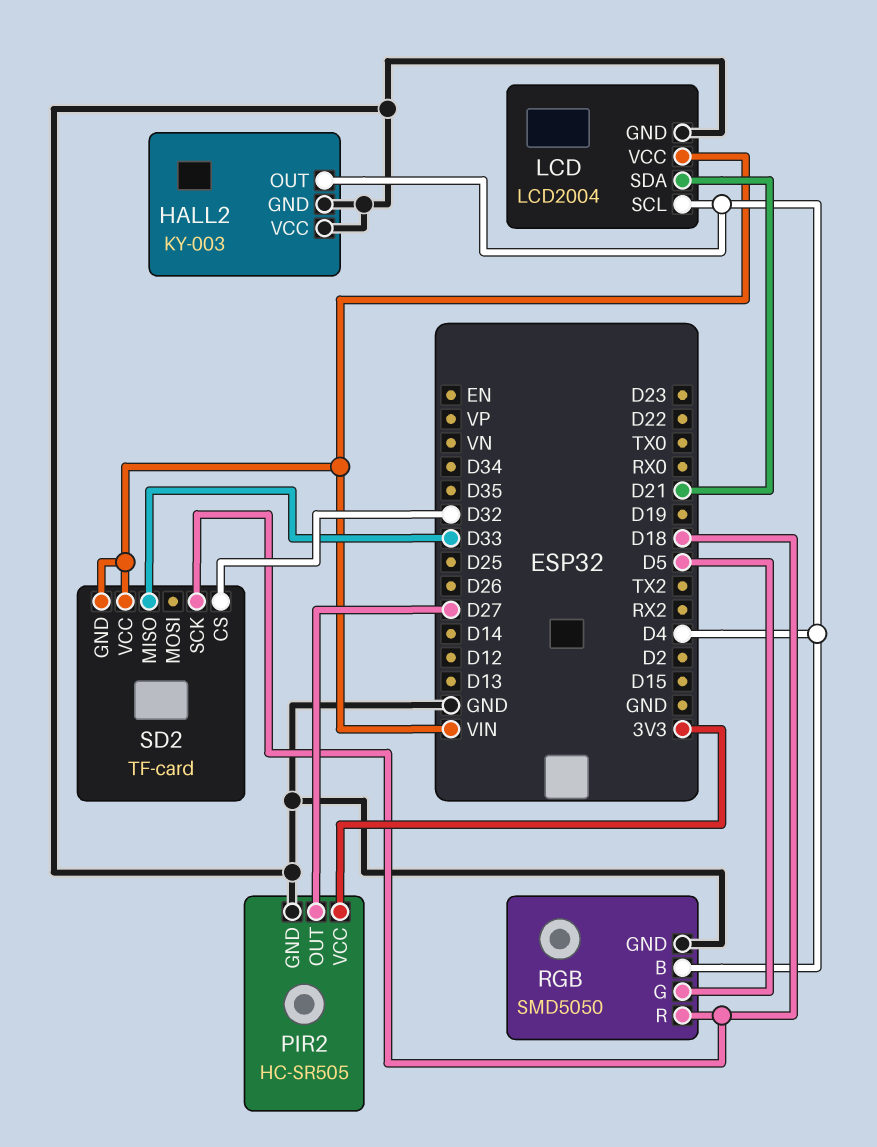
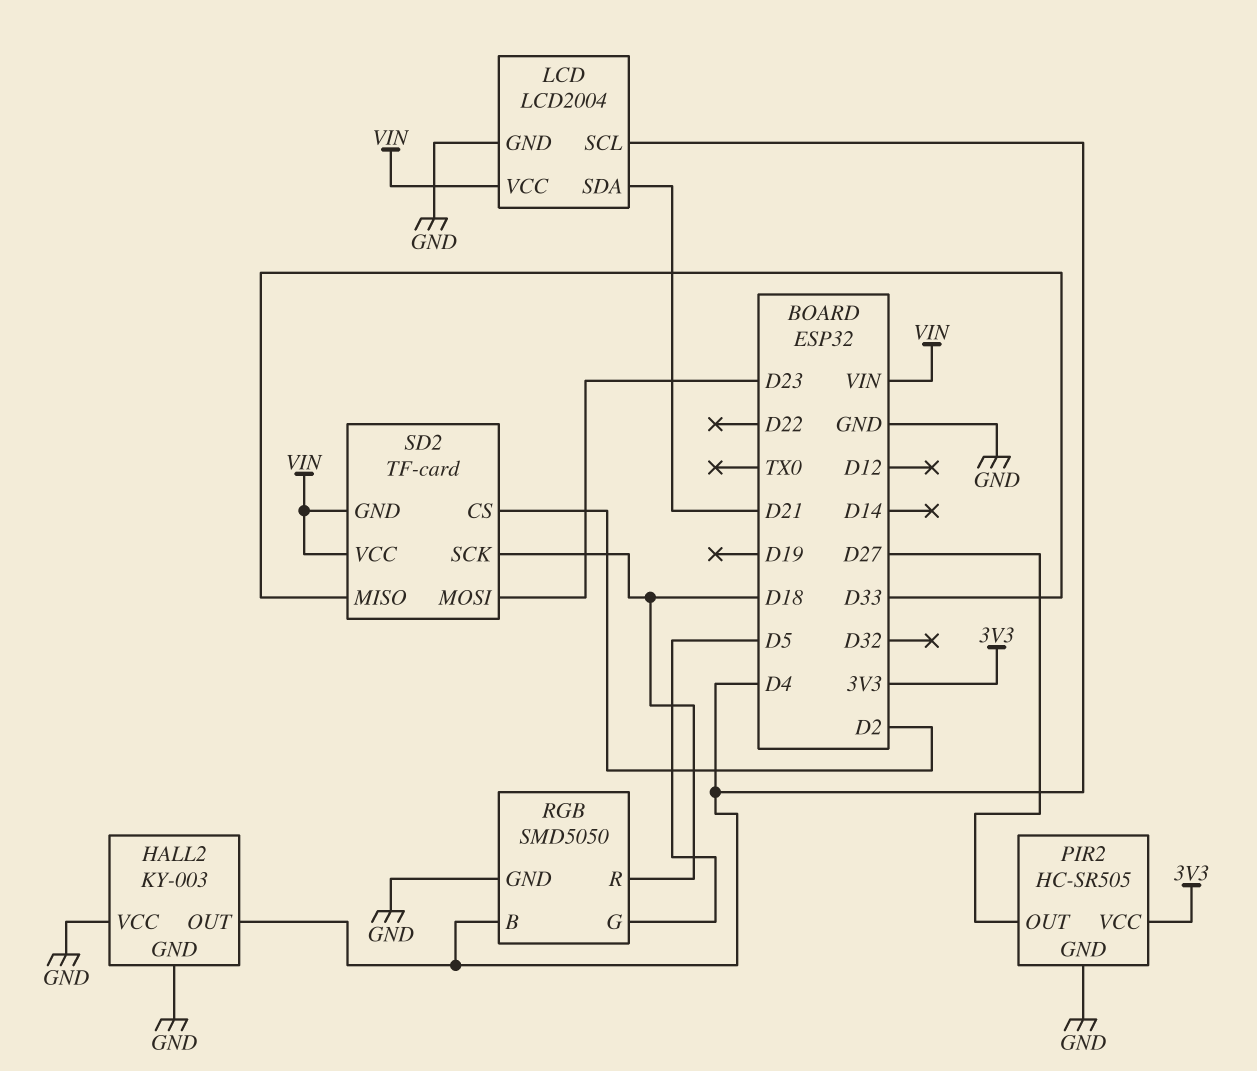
SD2 pin CS: D32 -> D2
SD2 pin MOSI: none -> D23

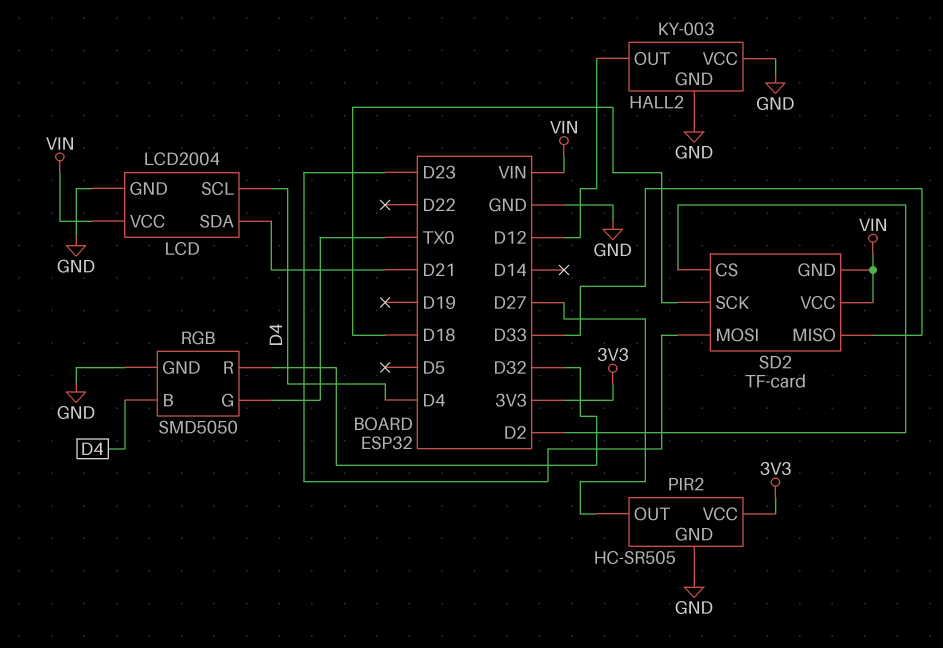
HALL2 pin OUT: D4 -> D12
RGB pin G: D5 -> TX0
RGB pin R: D18 -> D32

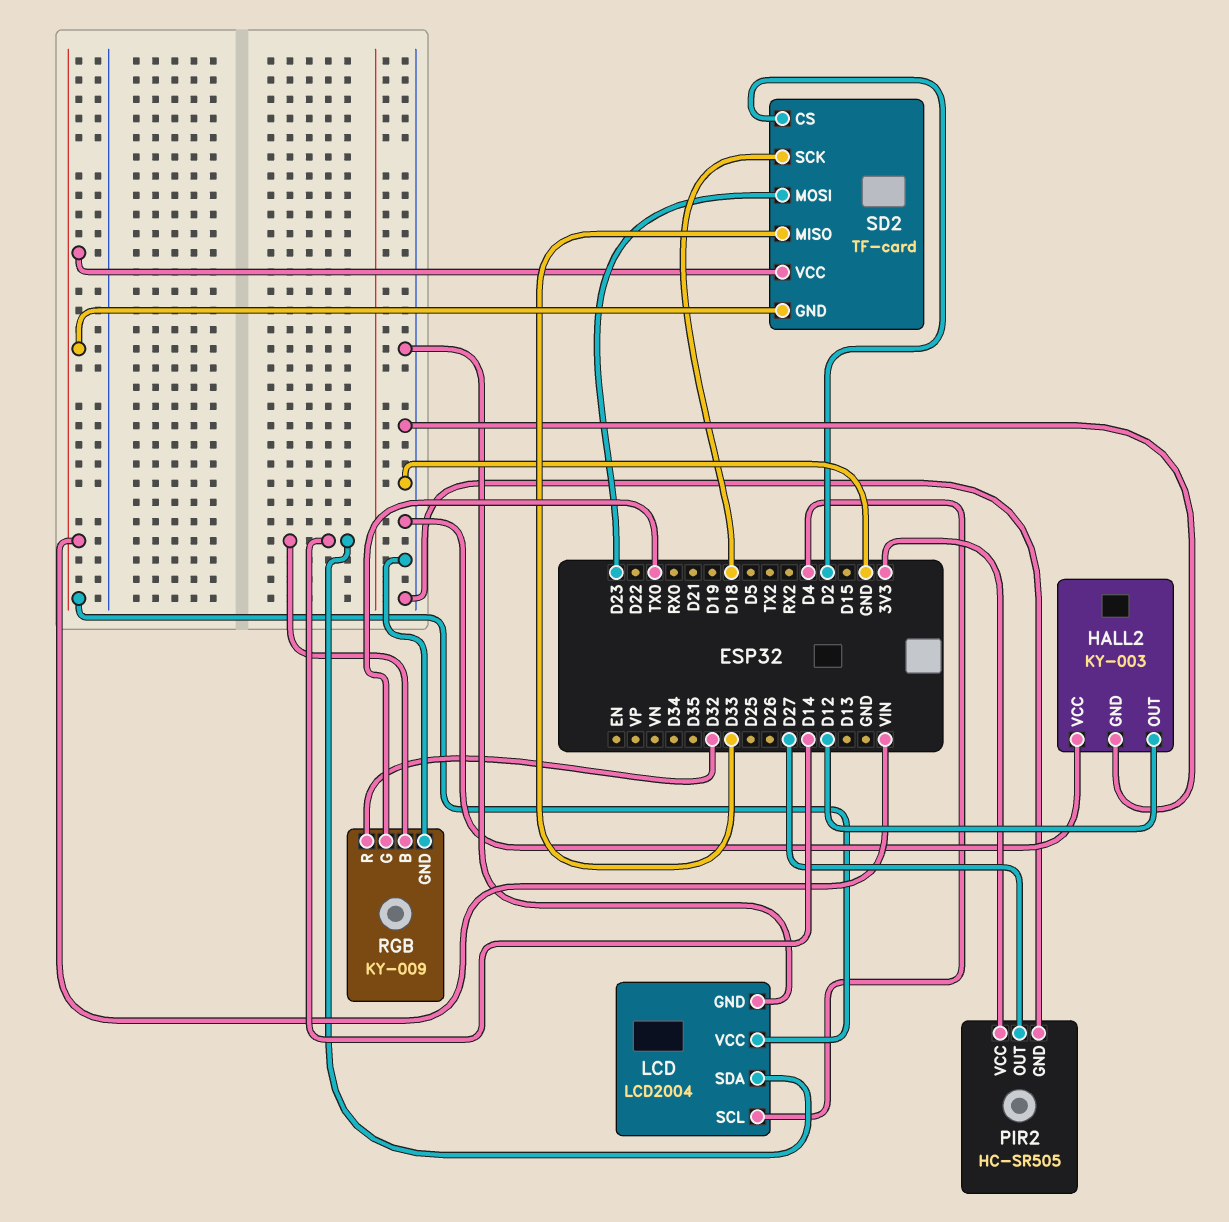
LCD pin SDA: D21 -> D14
RGB: SMD5050 -> KY-009
RGB pin B: D4 -> D14

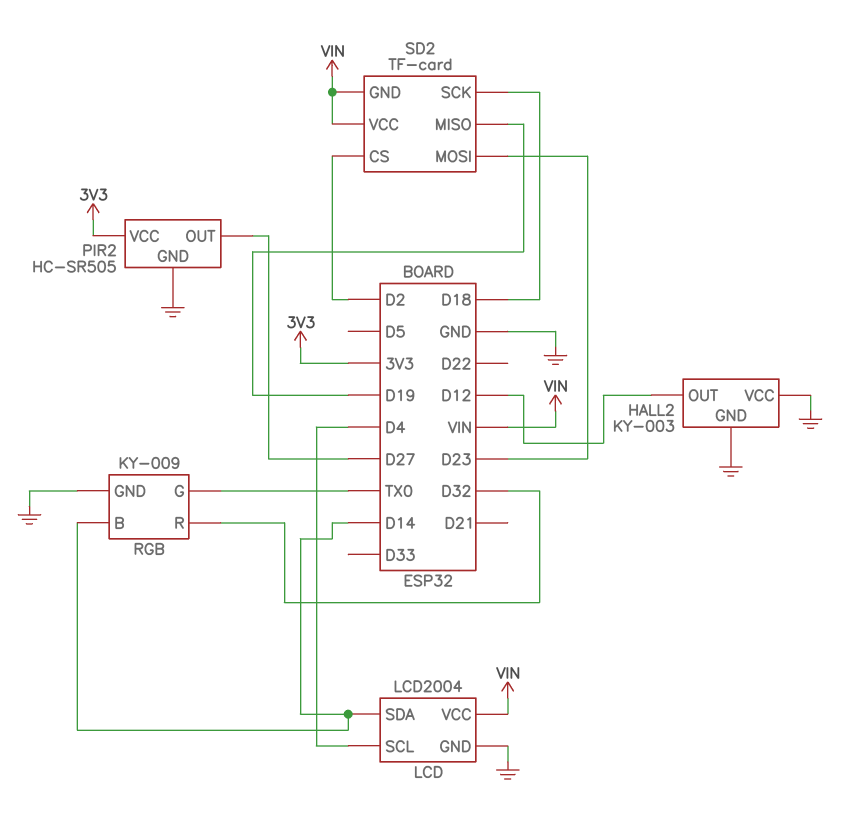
SD2 pin MISO: D33 -> D19

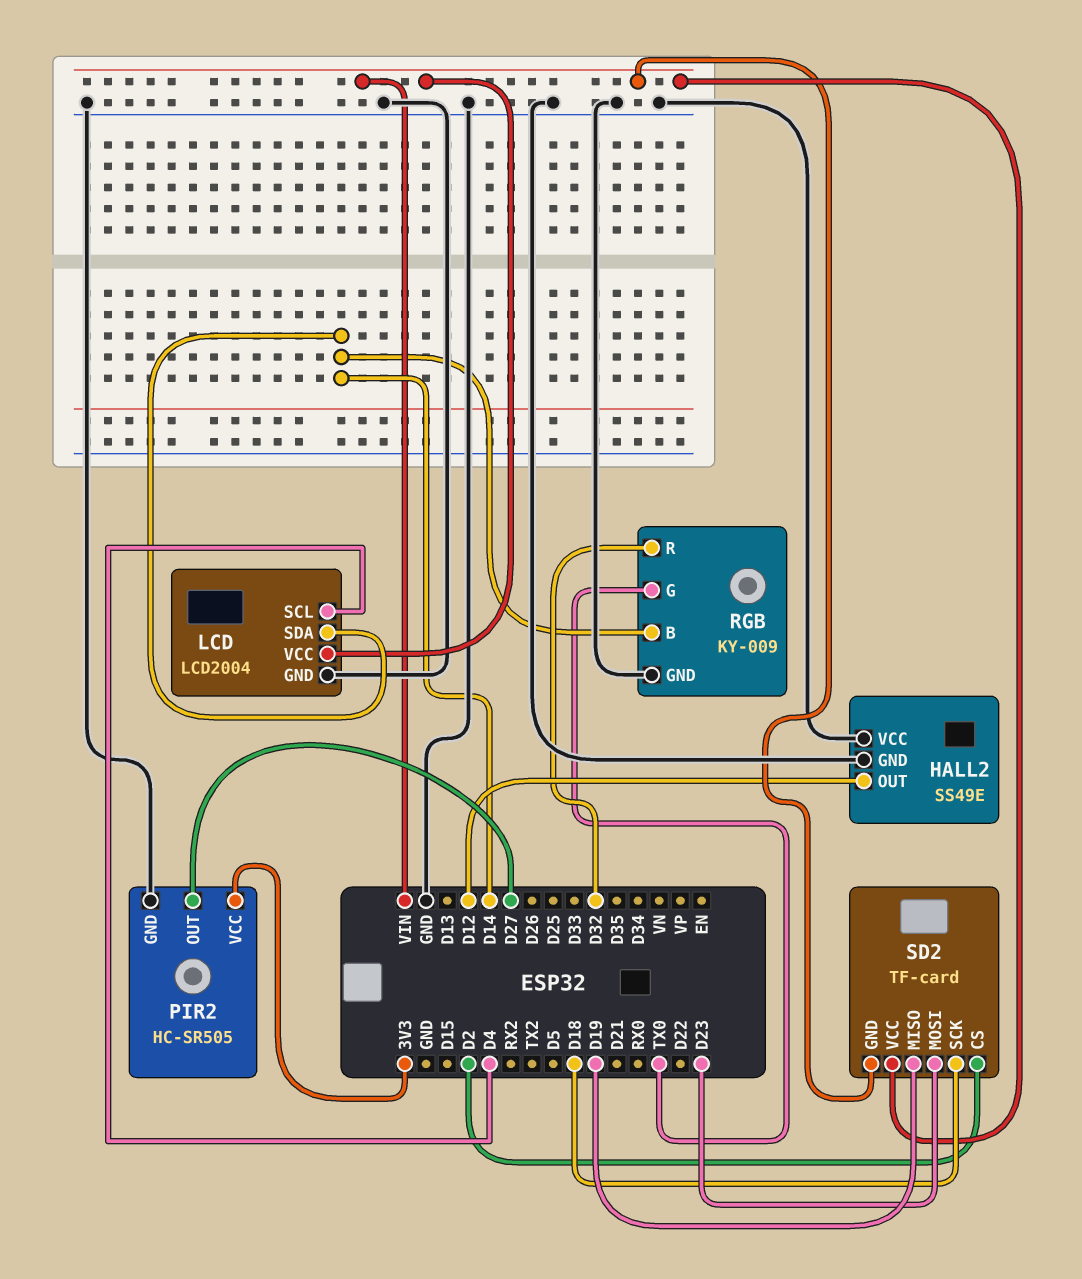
HALL2: KY-003 -> SS49E

